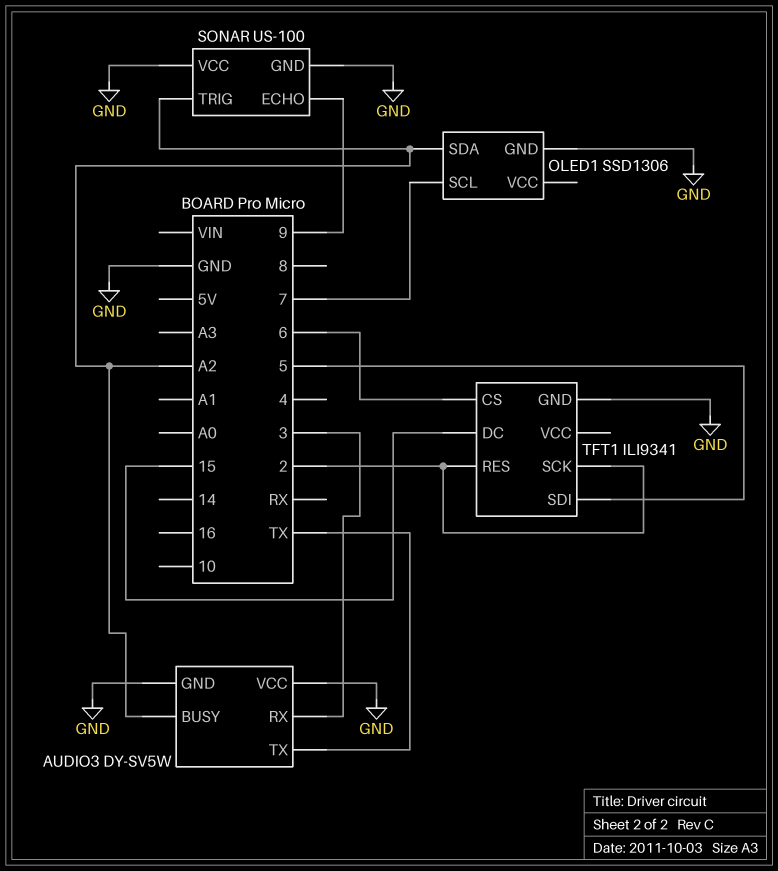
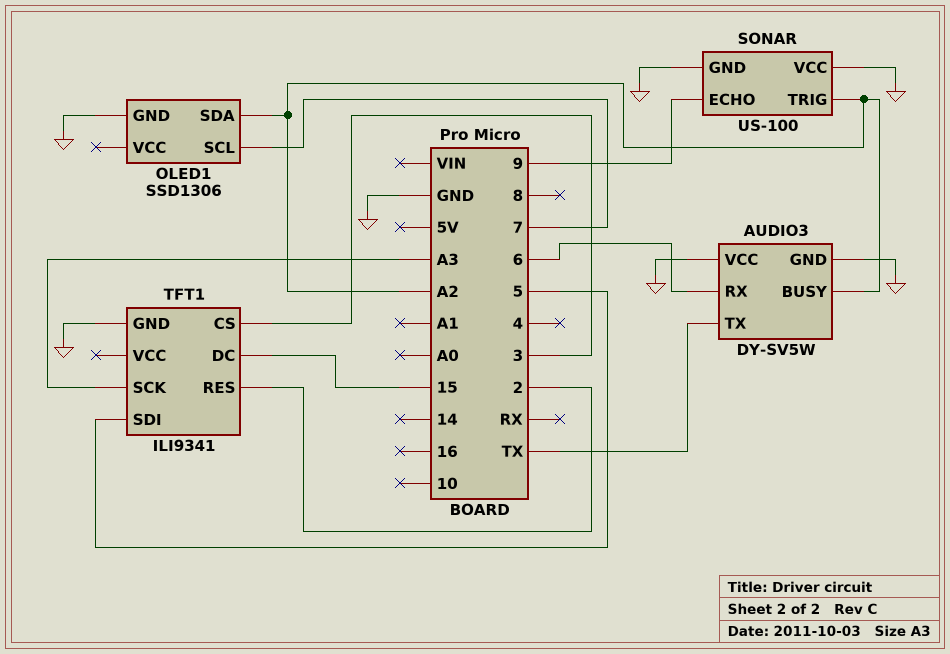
AUDIO3 pin RX: 3 -> 6
TFT1 pin CS: 6 -> 3
TFT1 pin SCK: 2 -> A3

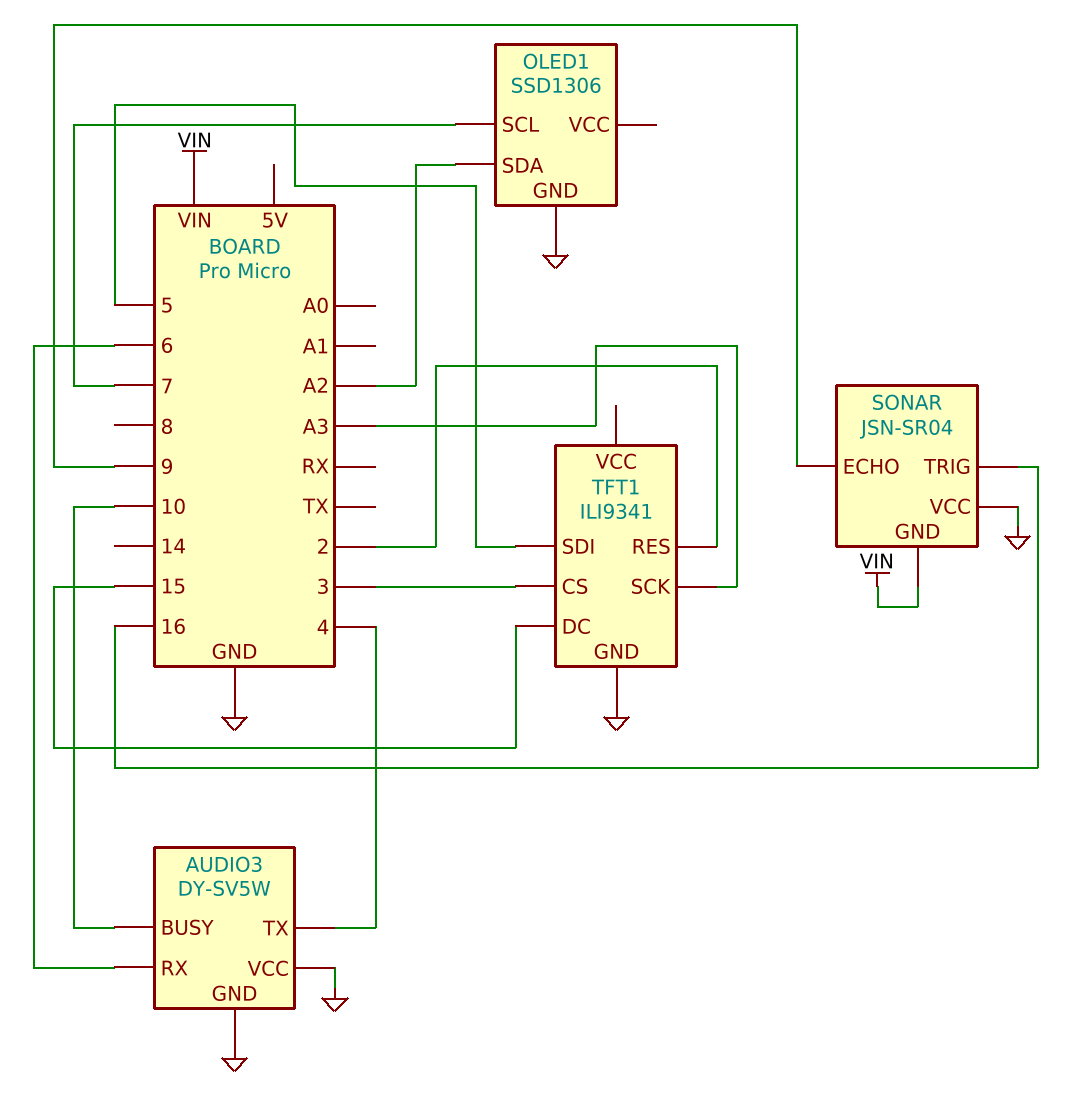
AUDIO3 pin BUSY: A2 -> 10
AUDIO3 pin TX: TX -> 4
SONAR: US-100 -> JSN-SR04
SONAR pin GND: GND -> VIN
SONAR pin TRIG: A2 -> 16

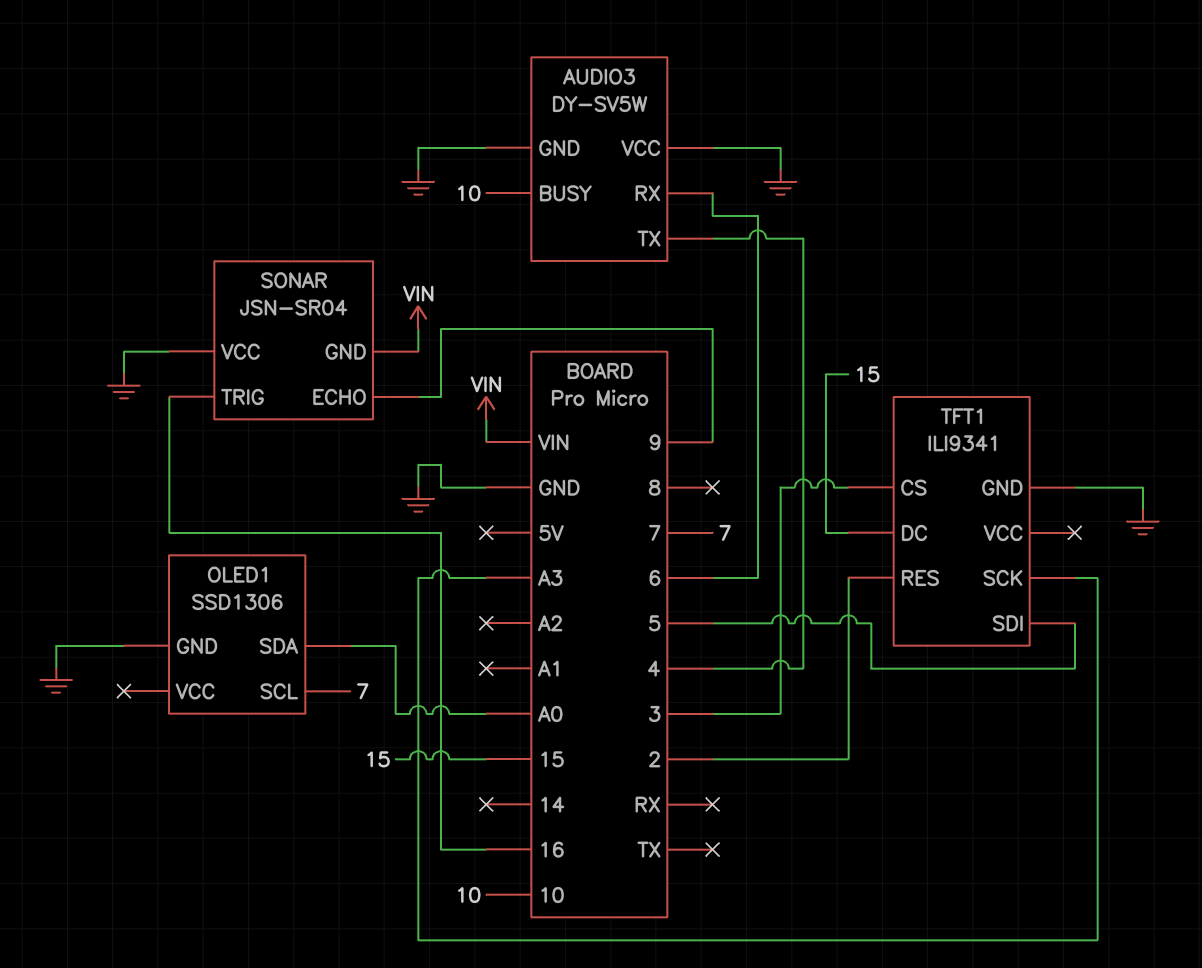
OLED1 pin SDA: A2 -> A0

